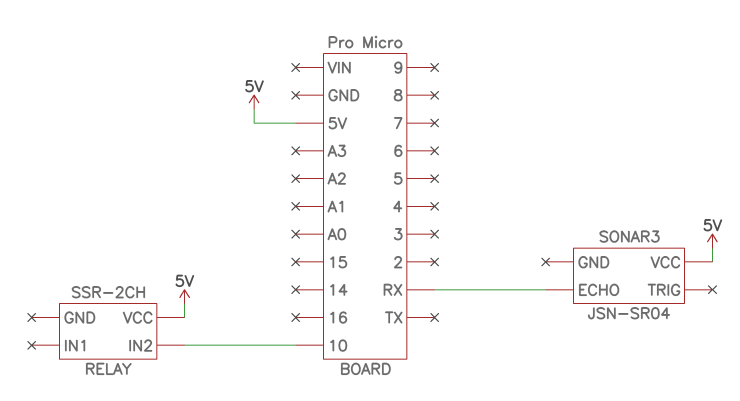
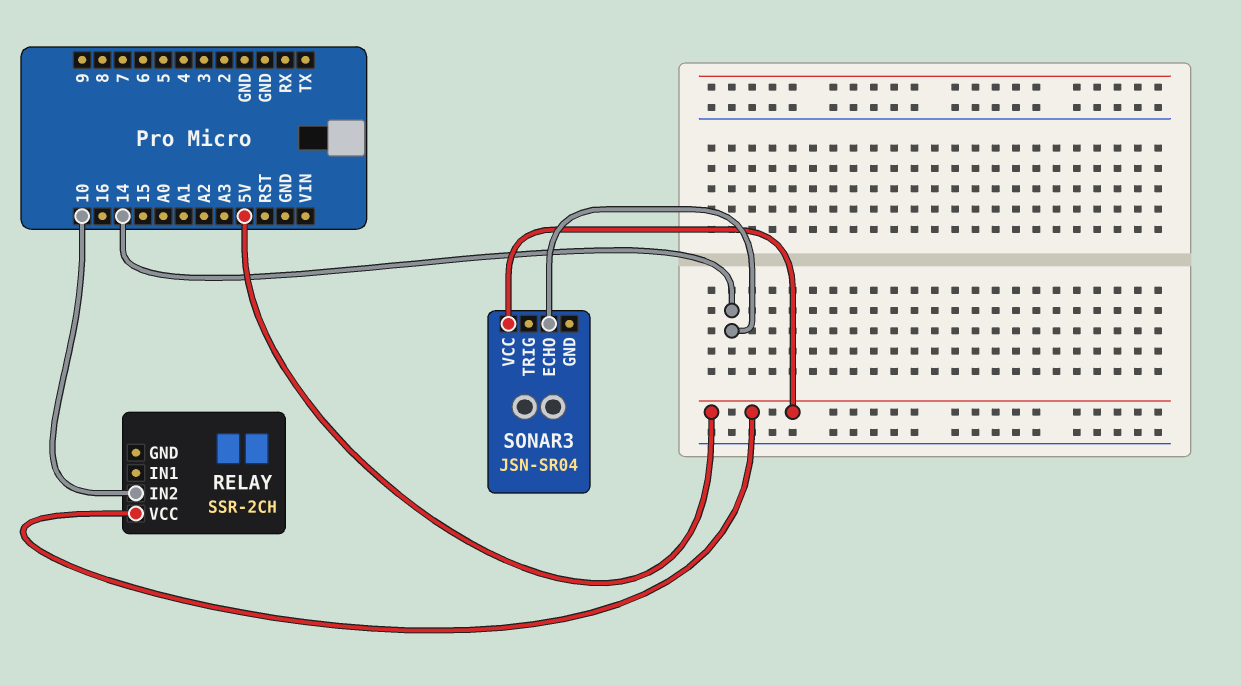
SONAR3 pin ECHO: RX -> 14

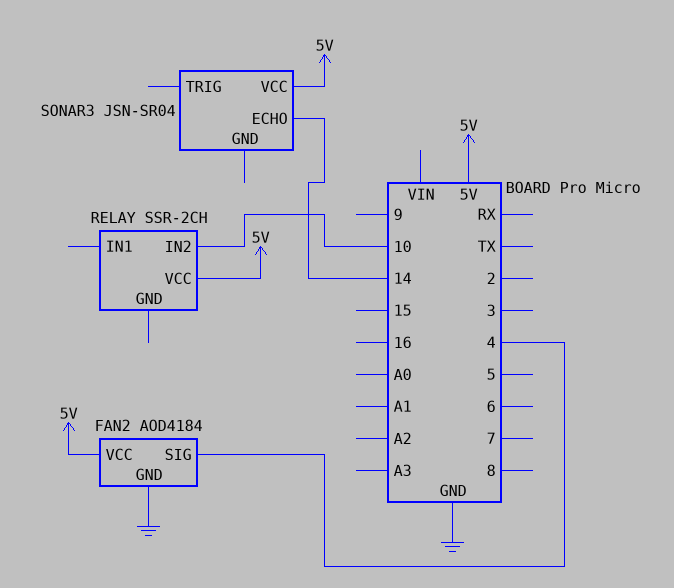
FAN2: none -> AOD4184
FAN2 pin GND: none -> GND
FAN2 pin SIG: none -> 4
FAN2 pin VCC: none -> 5V

